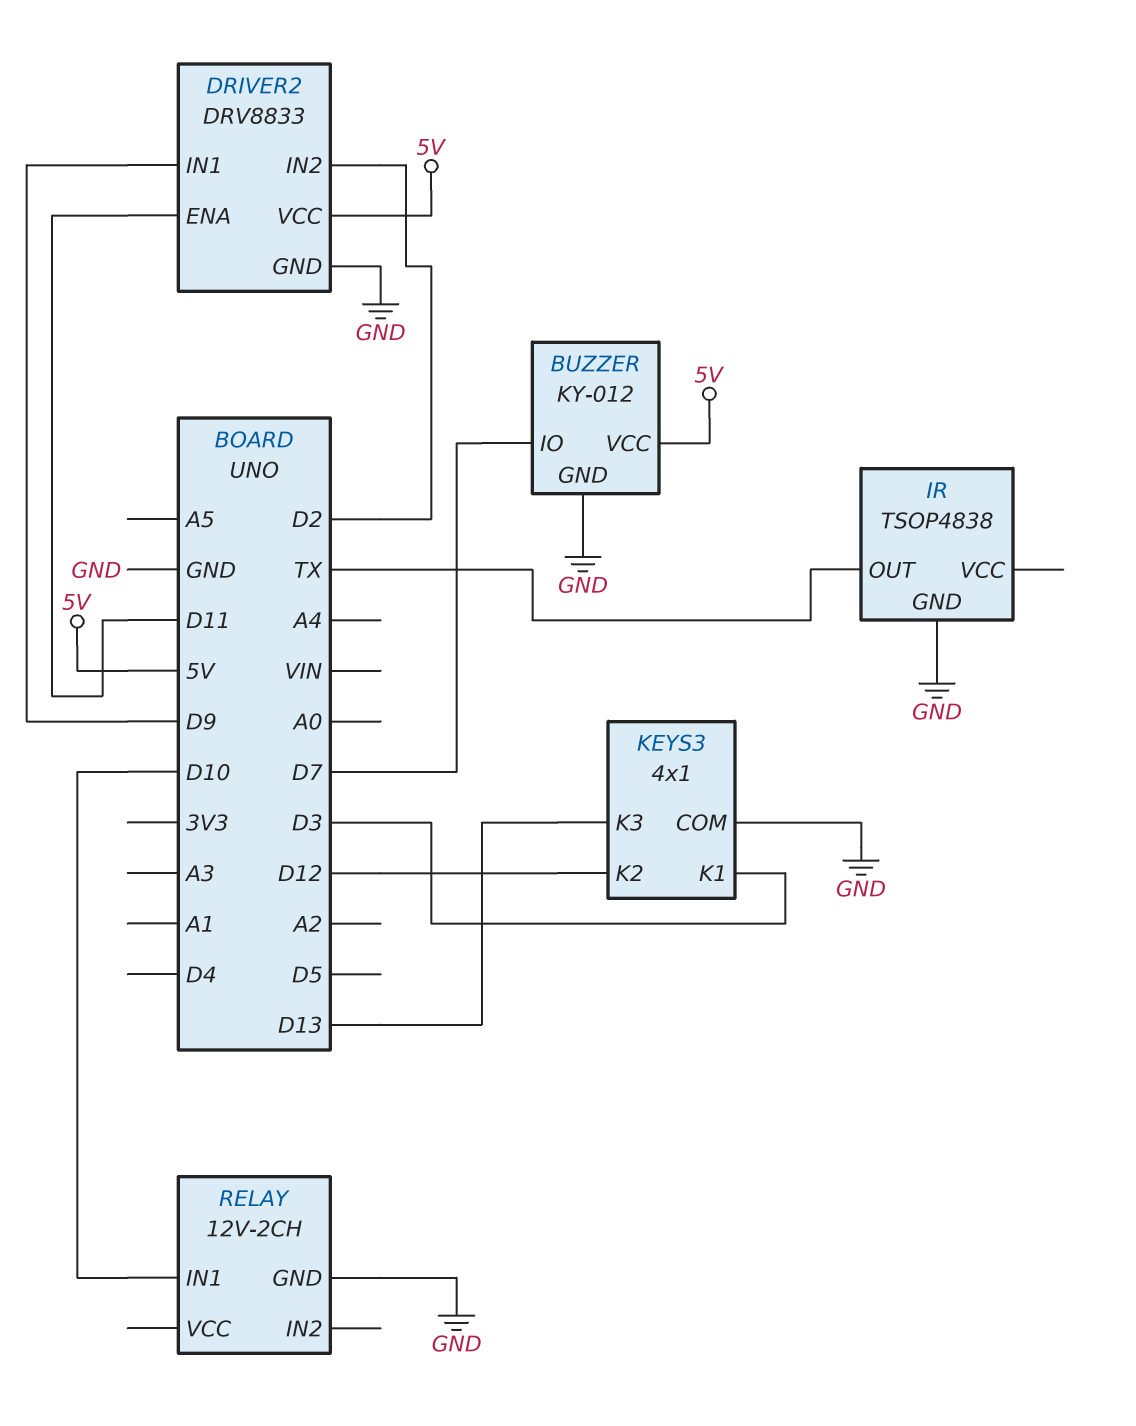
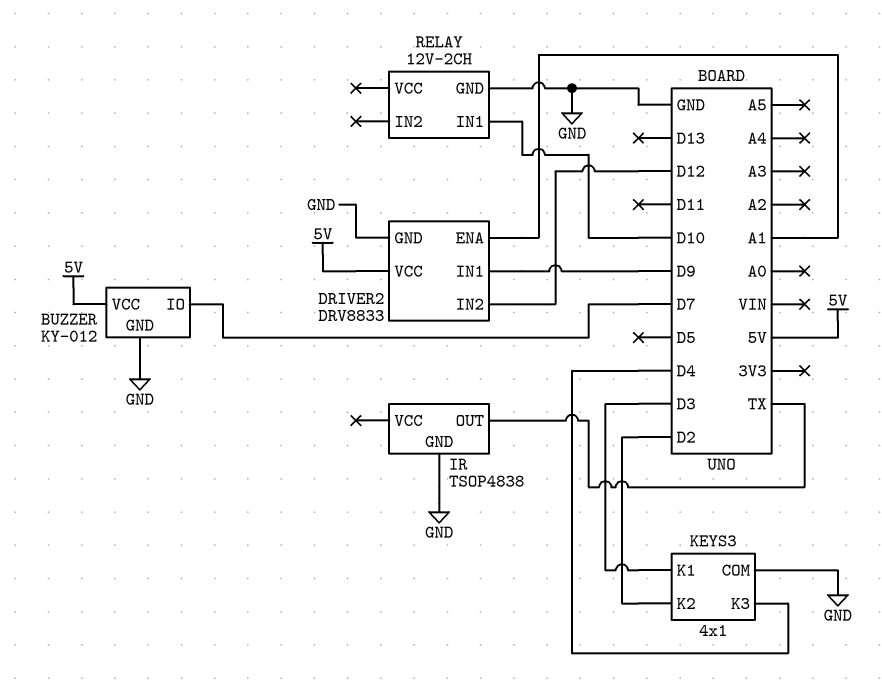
DRIVER2 pin ENA: D11 -> A1
DRIVER2 pin IN2: D2 -> D12
KEYS3 pin K2: D12 -> D2
KEYS3 pin K3: D13 -> D4

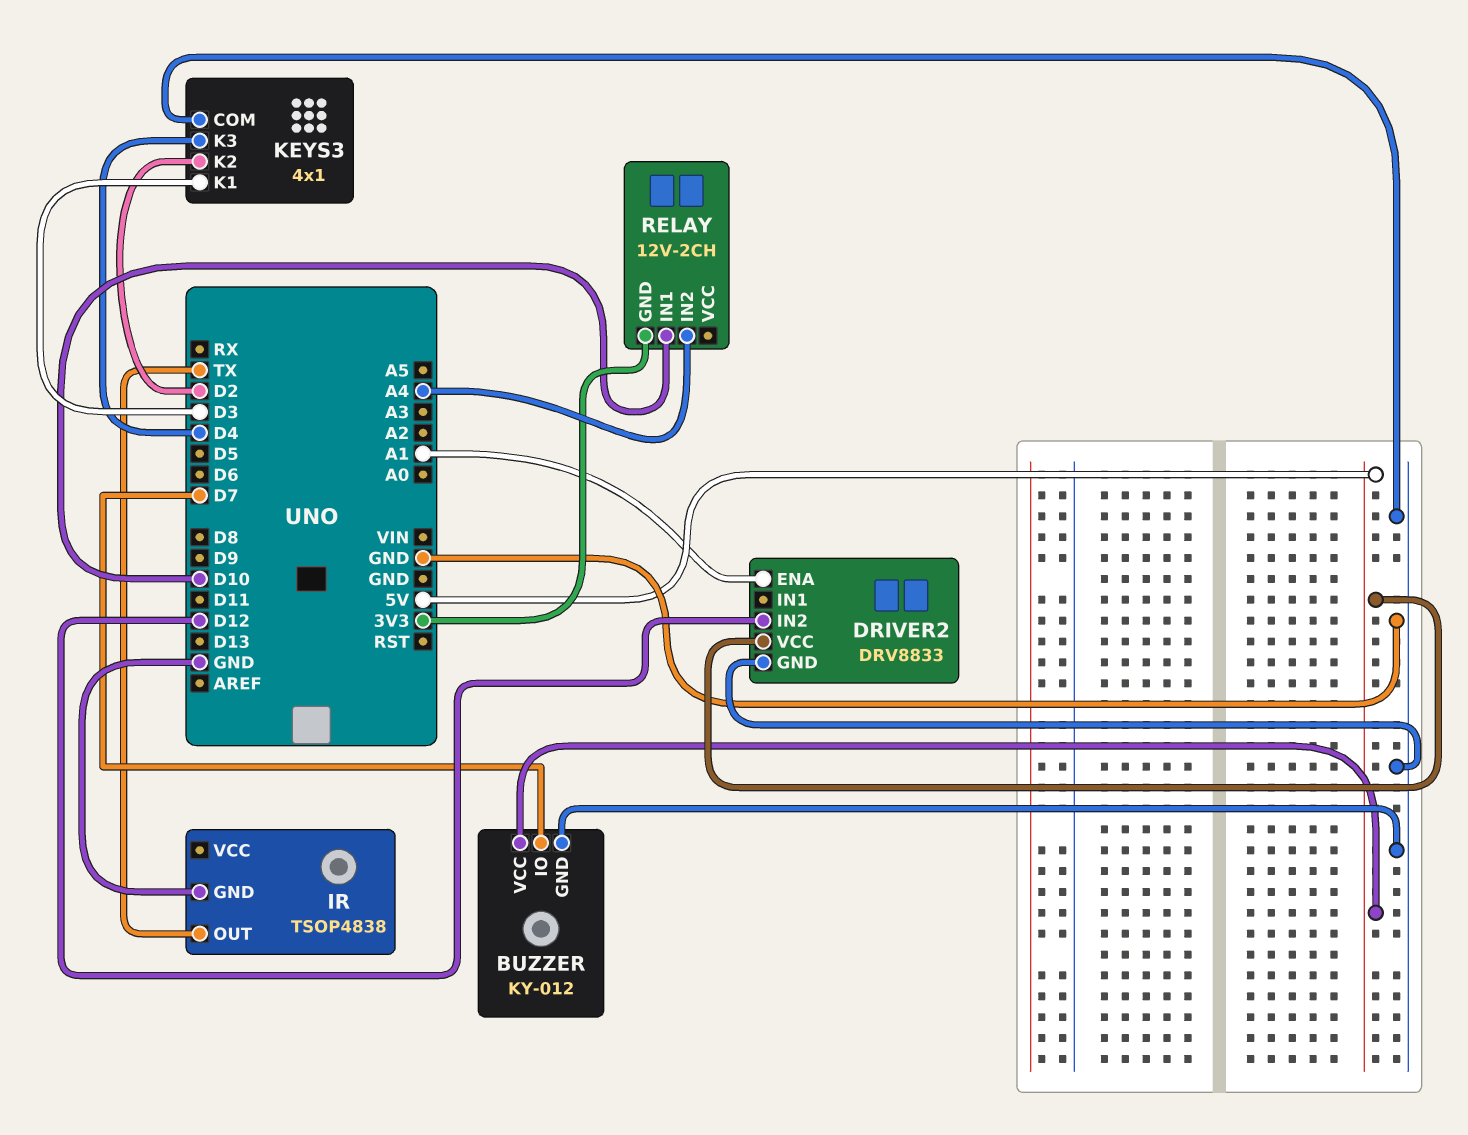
DRIVER2 pin IN1: D9 -> none
RELAY pin GND: GND -> 3V3
RELAY pin IN2: none -> A4

